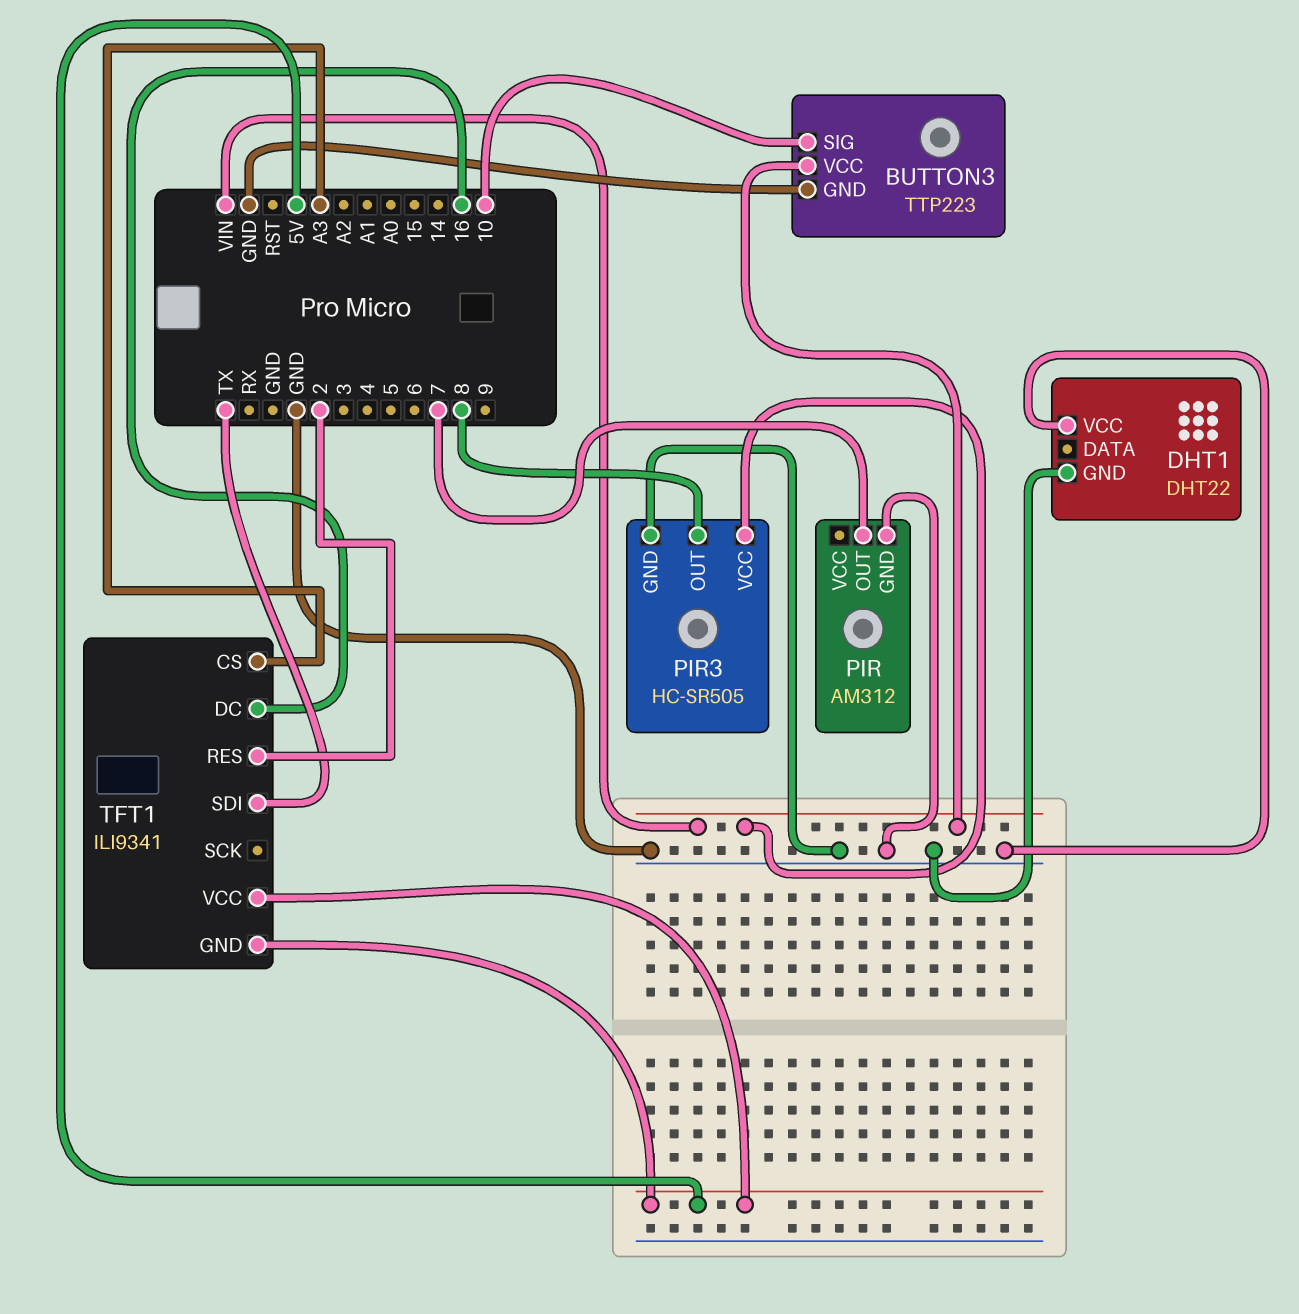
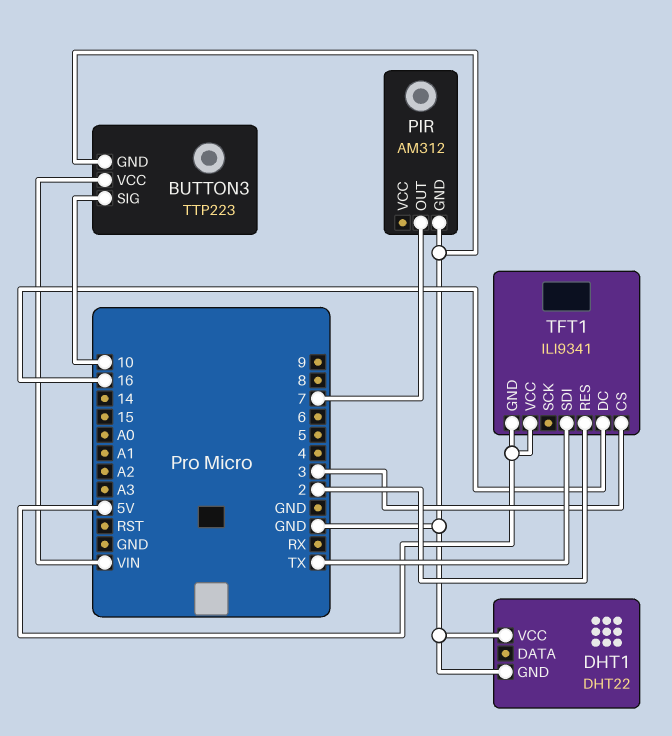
PIR3: HC-SR505 -> none
PIR3 pin GND: GND -> none
PIR3 pin OUT: 8 -> none
PIR3 pin VCC: VIN -> none
TFT1 pin CS: A3 -> 3

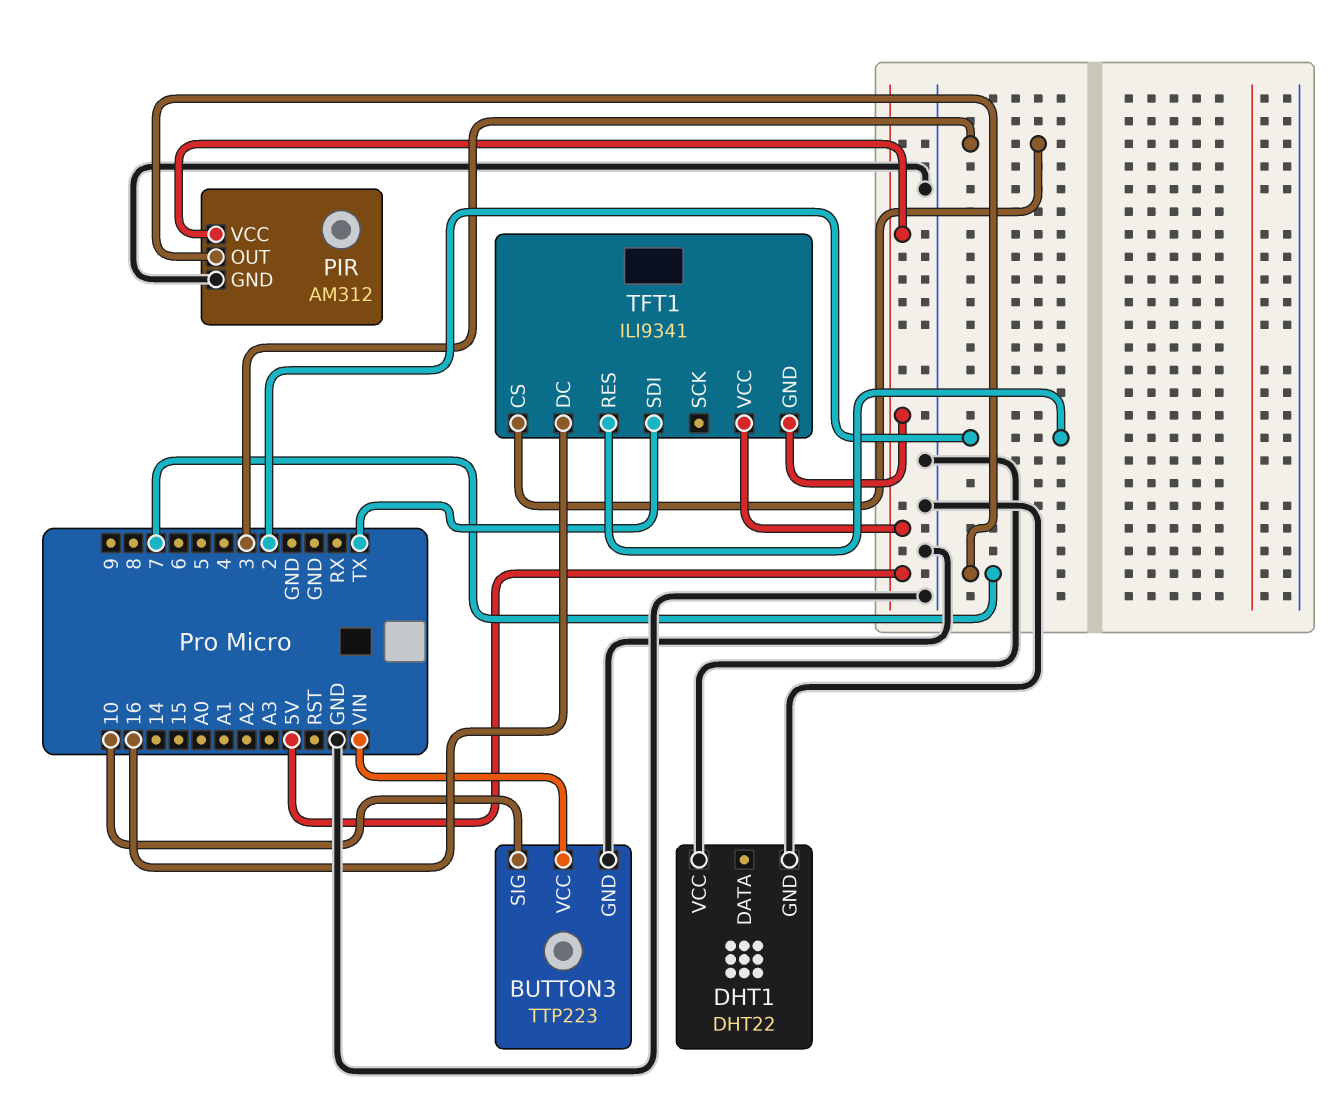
PIR pin VCC: none -> 5V

